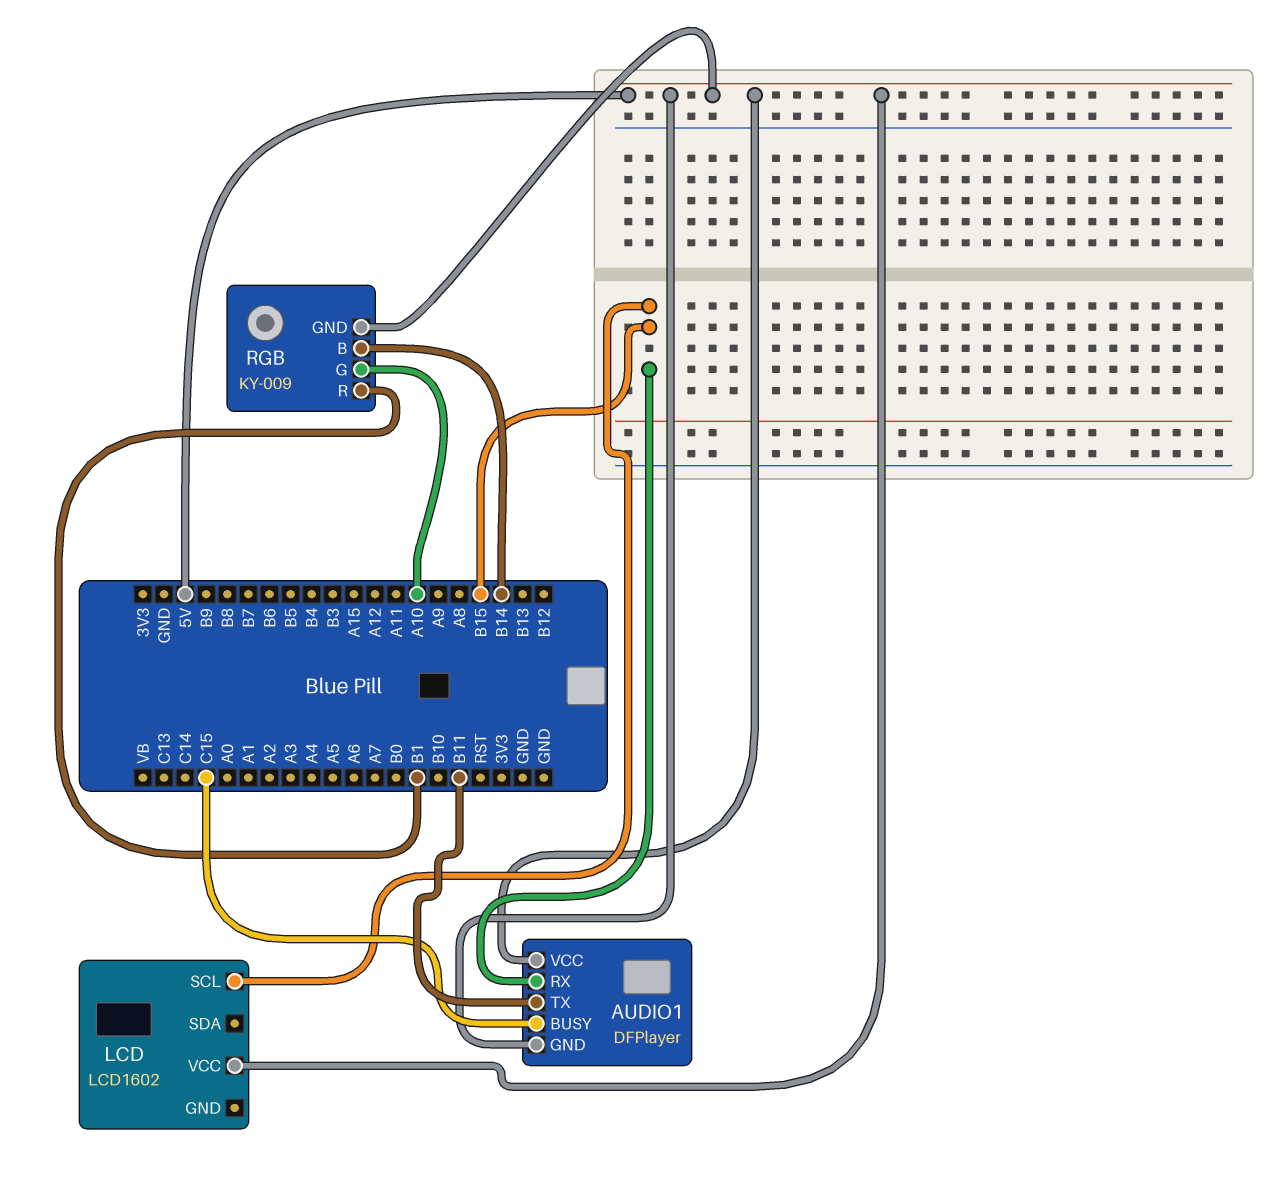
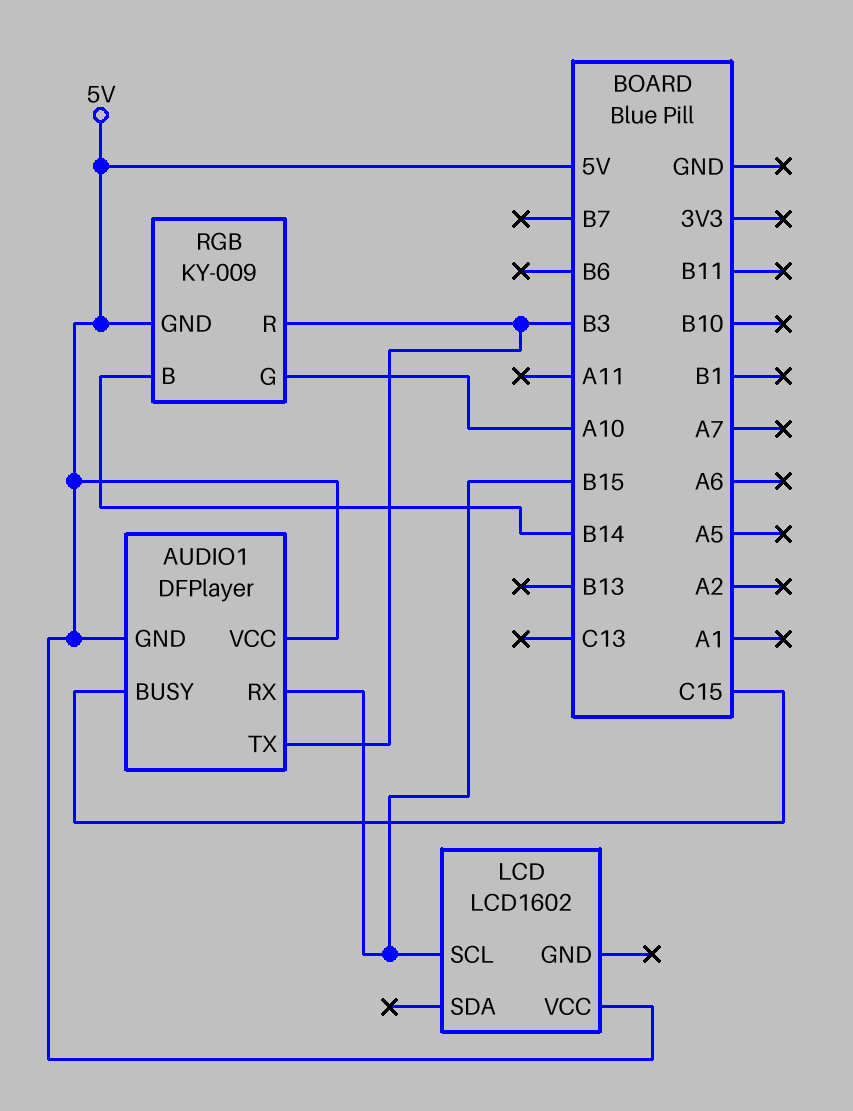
AUDIO1 pin TX: B11 -> B3
RGB pin R: B1 -> B3

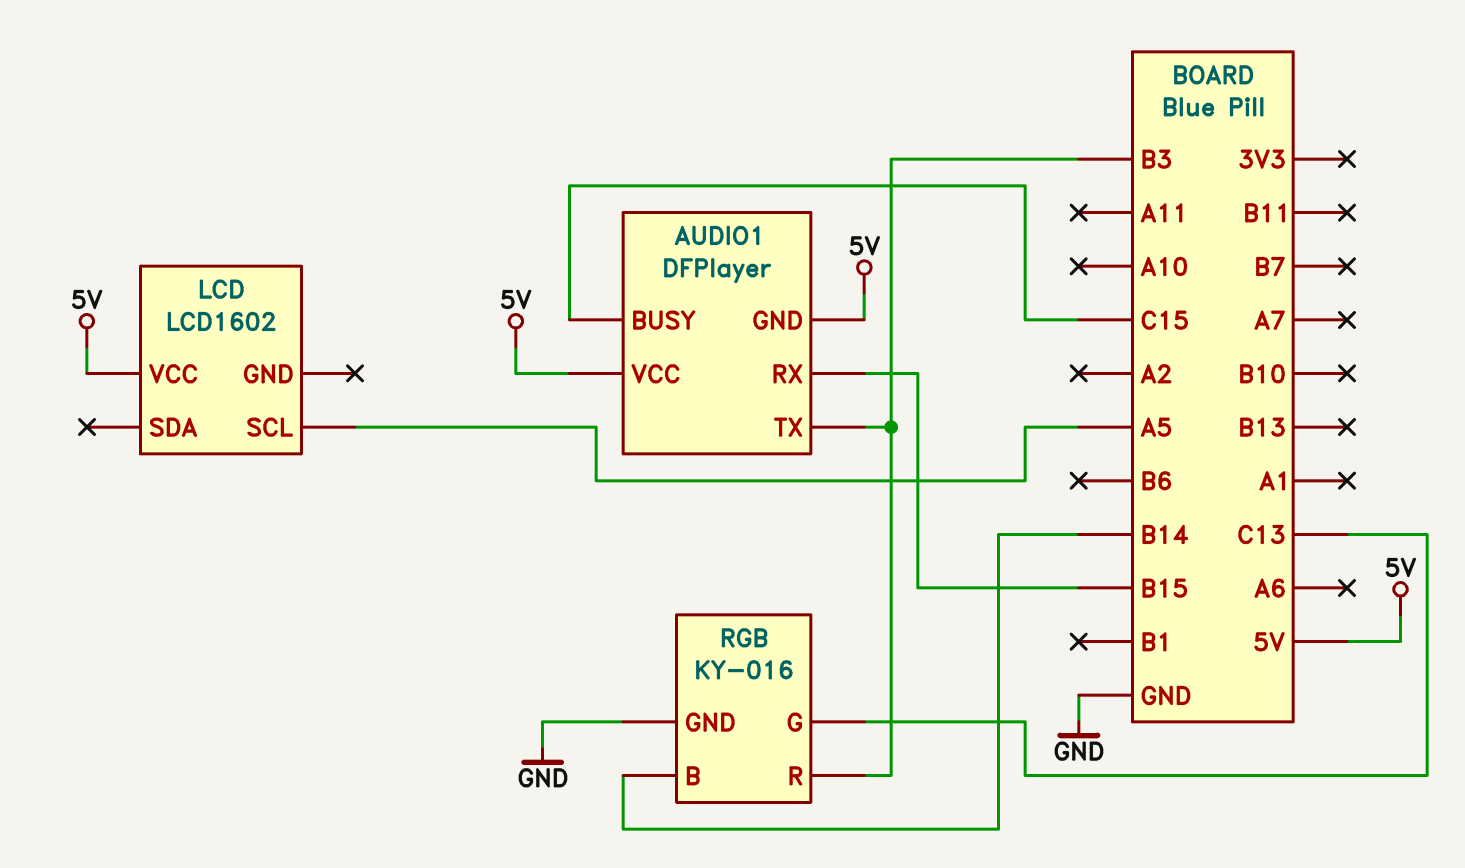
LCD pin SCL: B15 -> A5
RGB: KY-009 -> KY-016
RGB pin G: A10 -> C13
RGB pin GND: 5V -> GND

